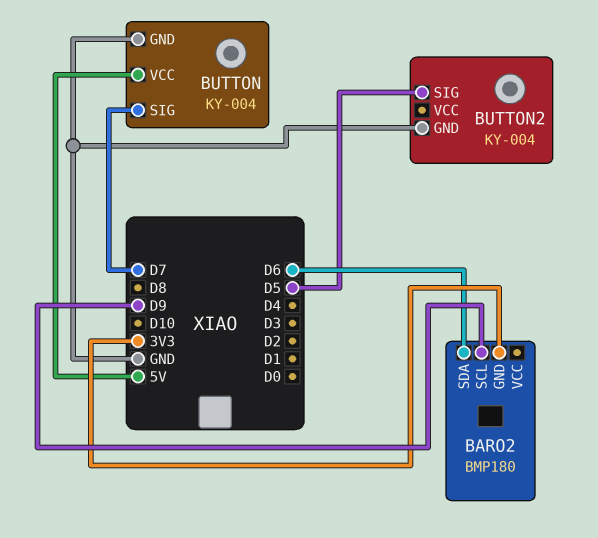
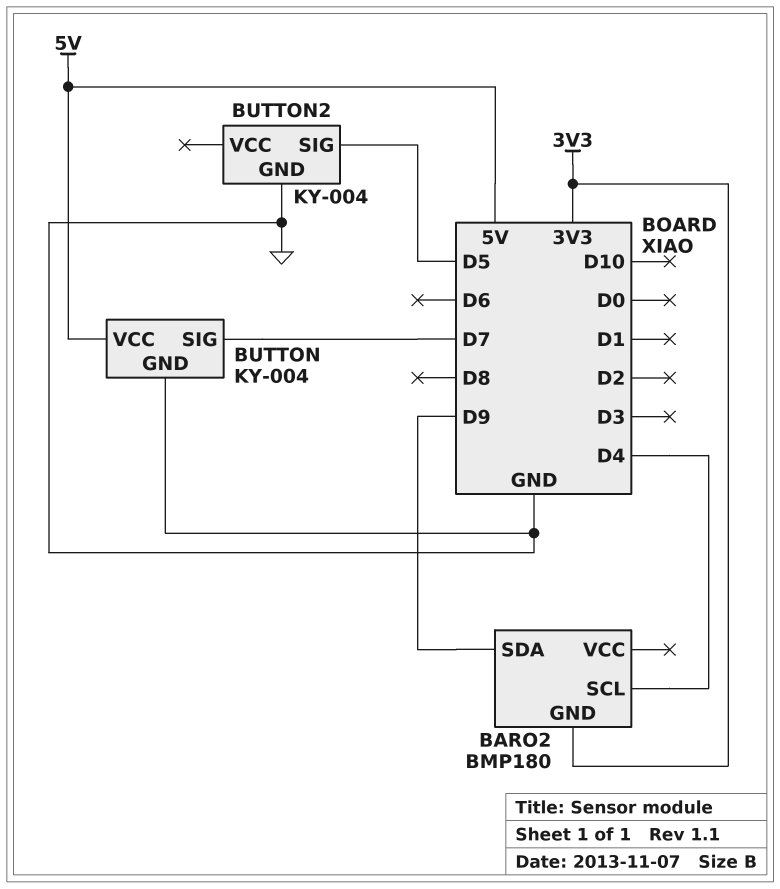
BARO2 pin SCL: D9 -> D4
BARO2 pin SDA: D6 -> D9

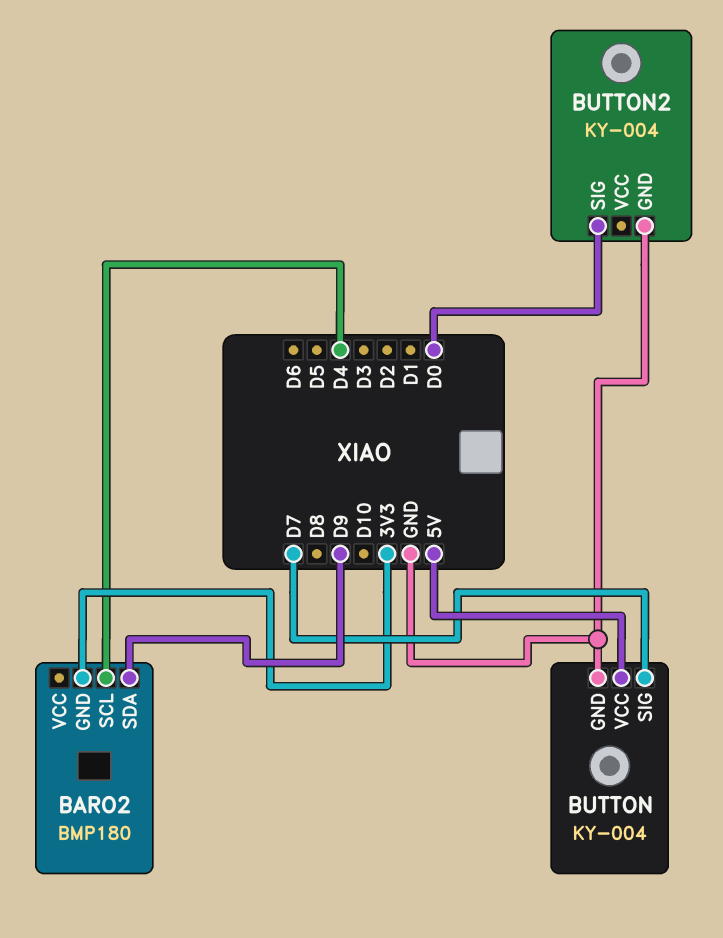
BUTTON2 pin SIG: D5 -> D0

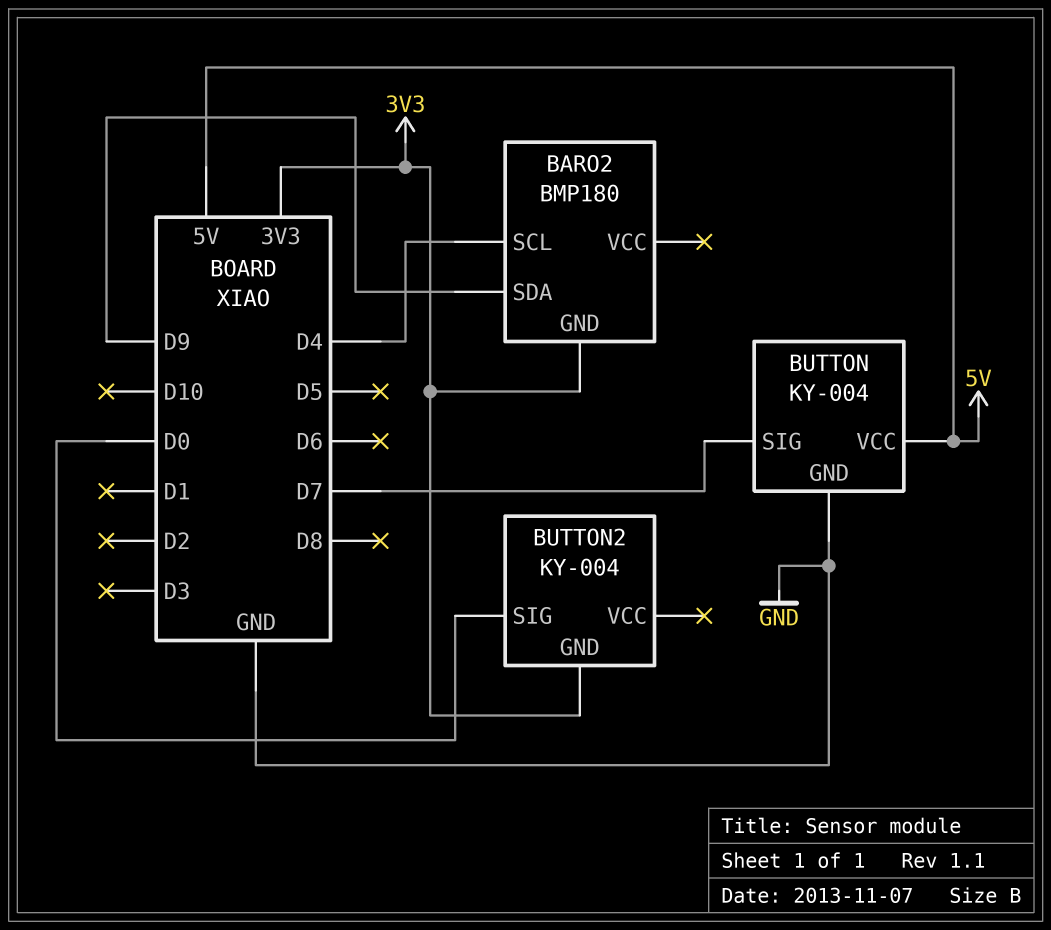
BUTTON2 pin GND: GND -> 3V3

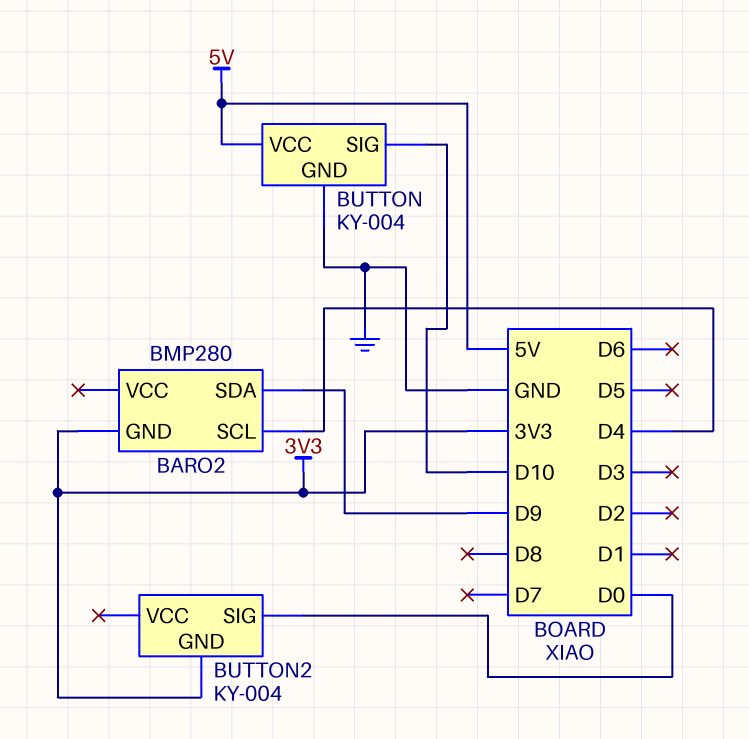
BARO2: BMP180 -> BMP280
BUTTON pin SIG: D7 -> D10

